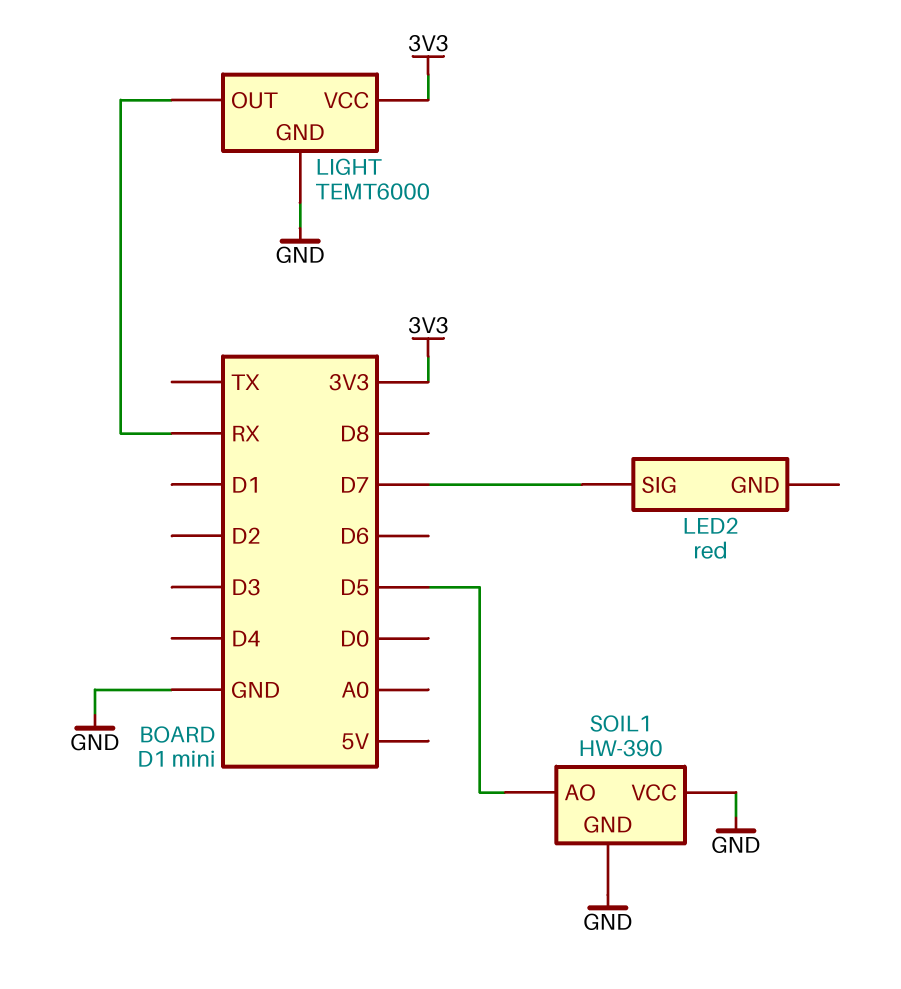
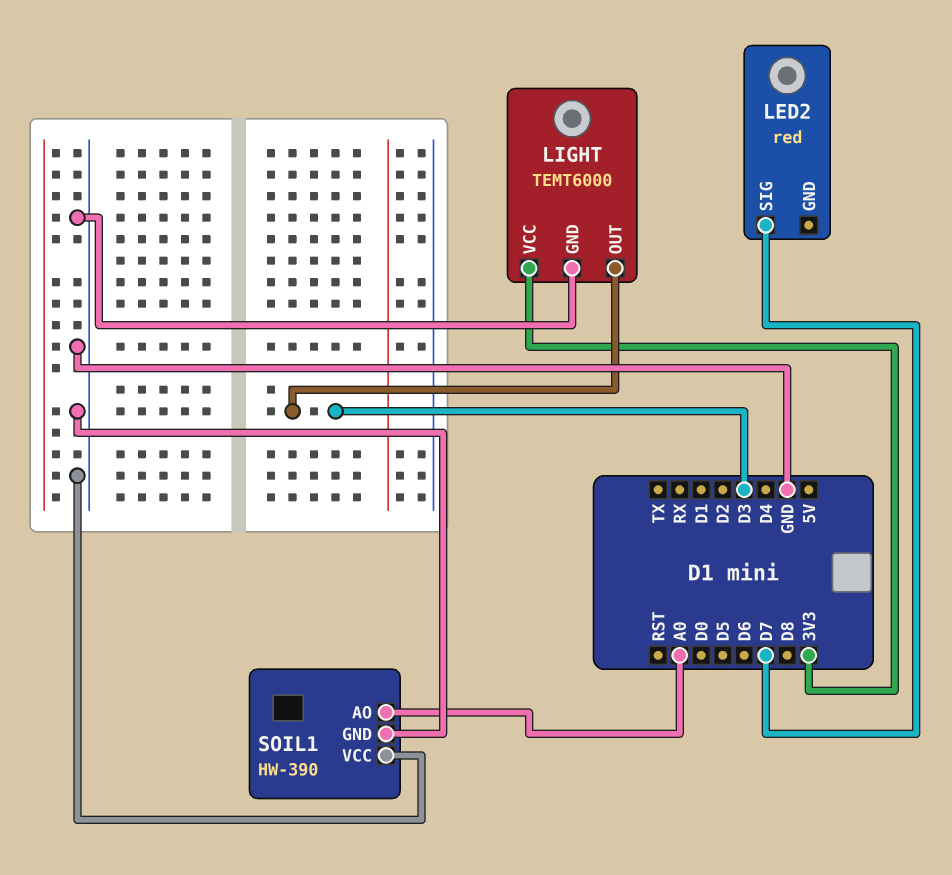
LIGHT pin OUT: RX -> D3
SOIL1 pin AO: D5 -> A0

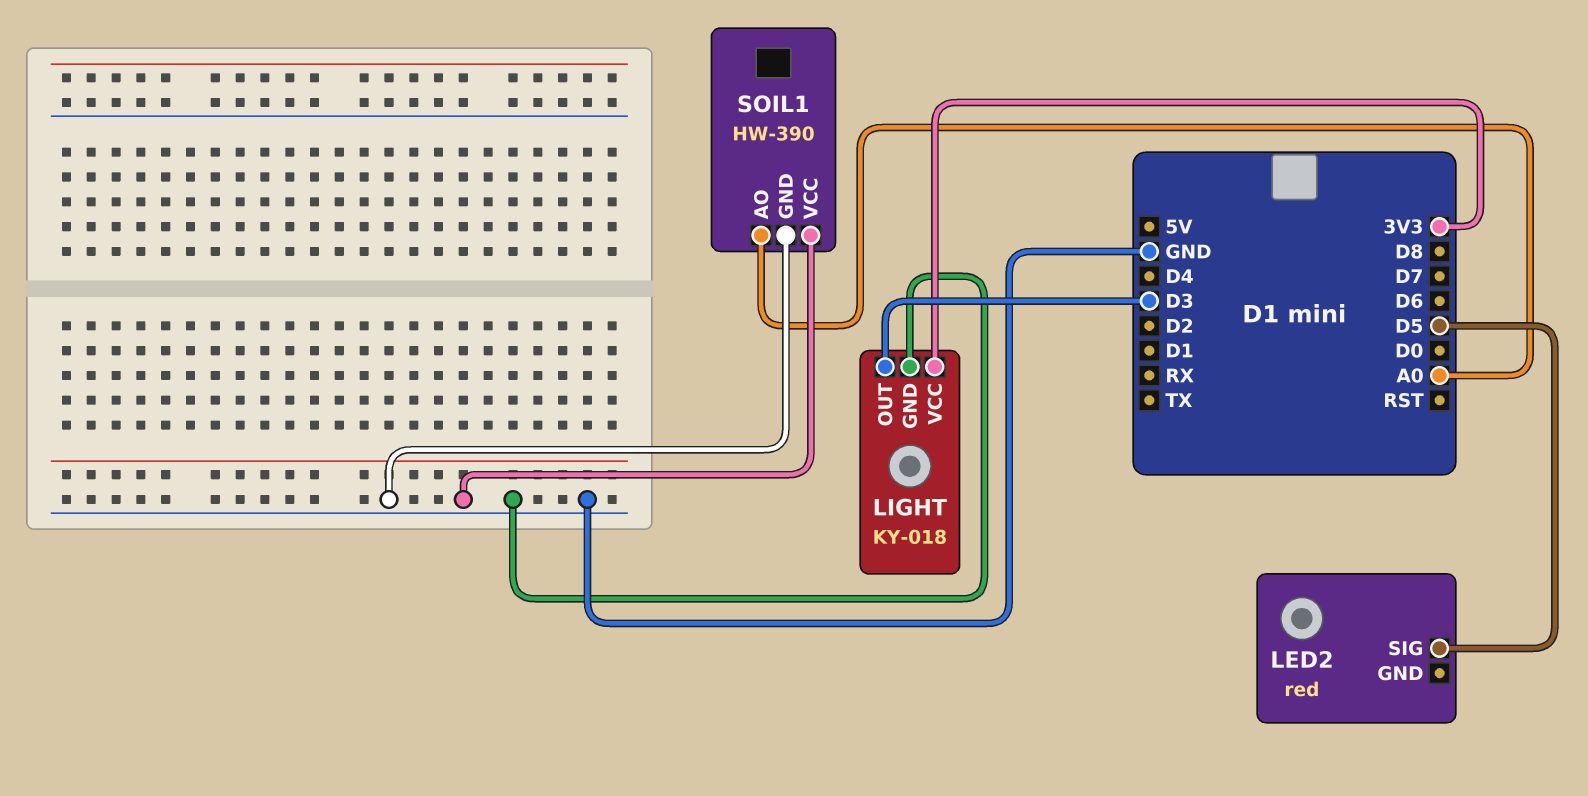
LED2 pin SIG: D7 -> D5
LIGHT: TEMT6000 -> KY-018

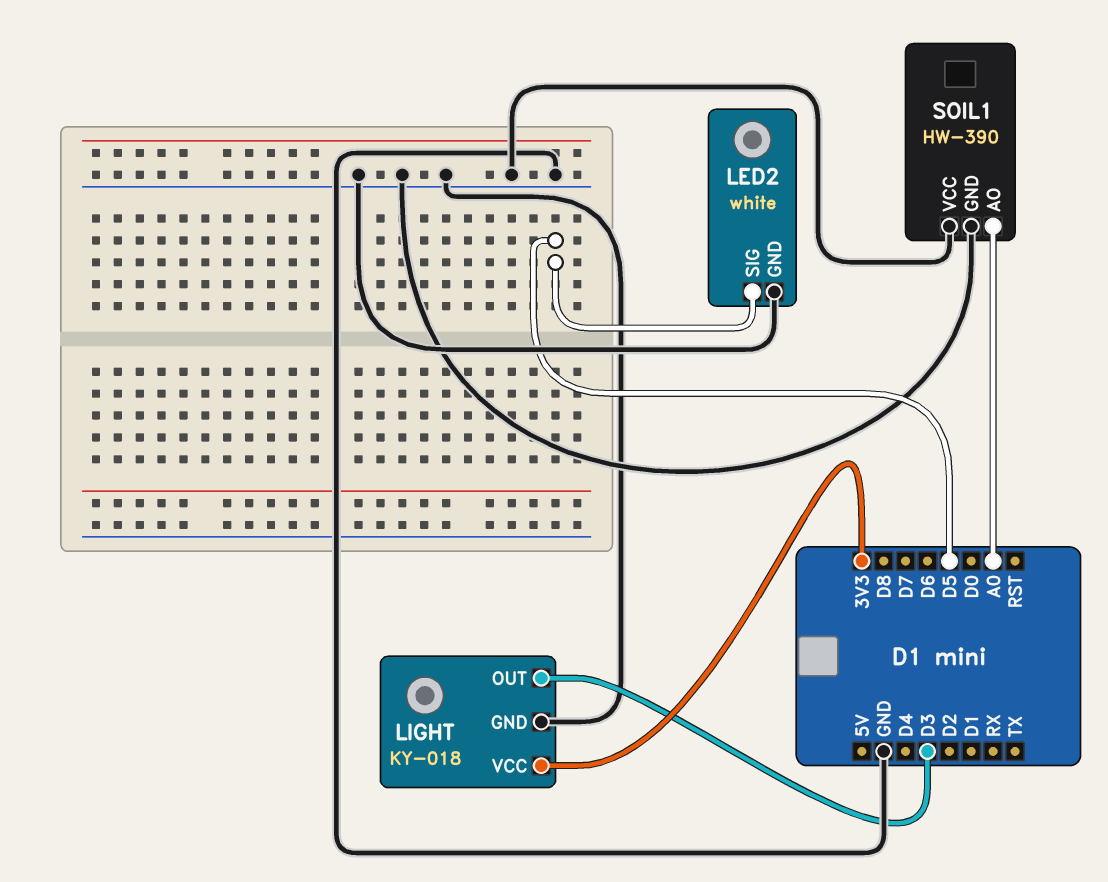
LED2: red -> white
LED2 pin GND: none -> GND

